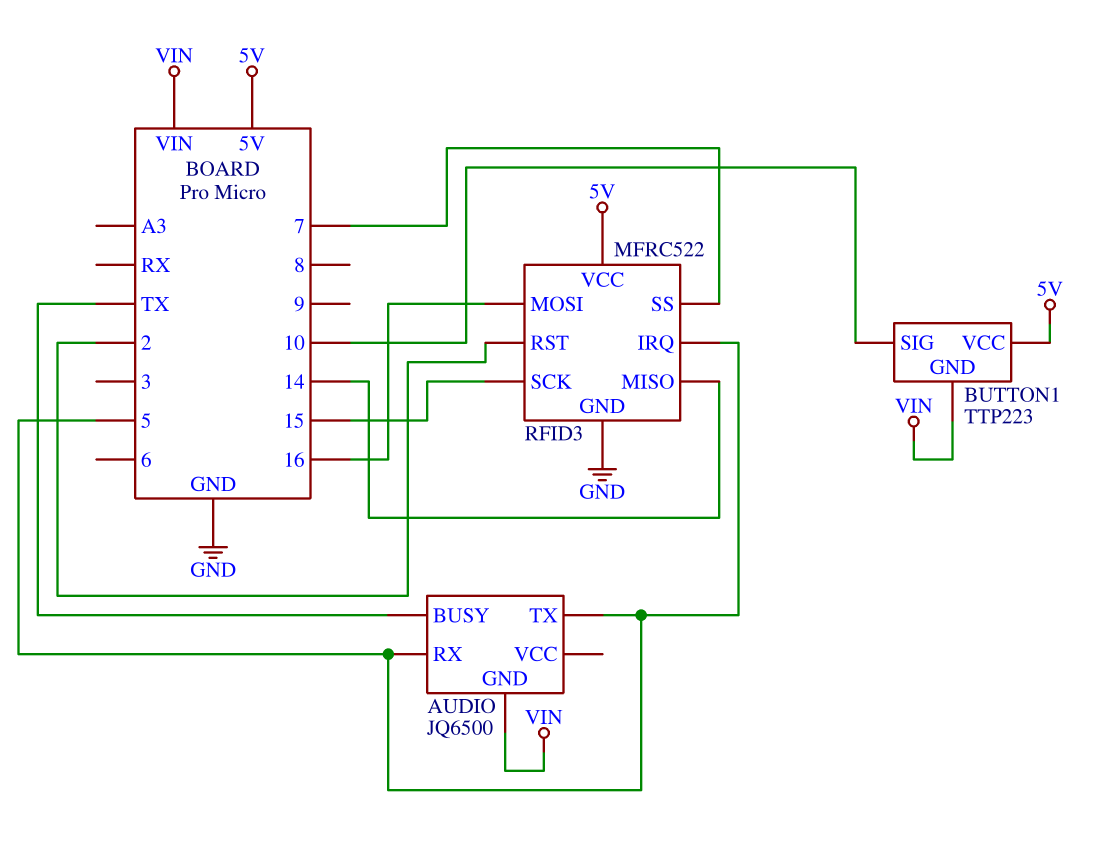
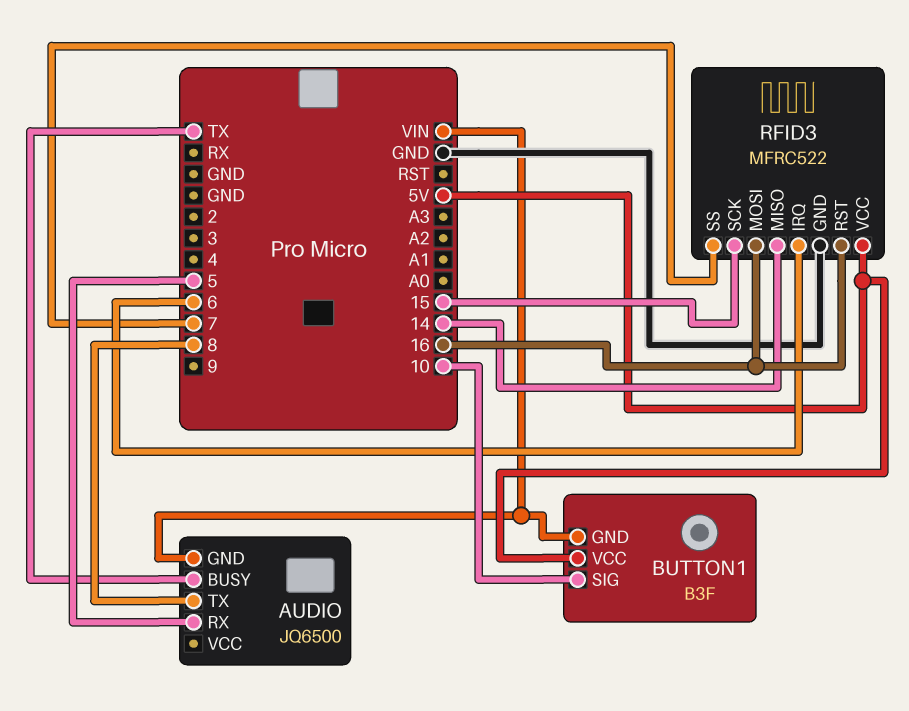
AUDIO pin TX: 5 -> 8
BUTTON1: TTP223 -> B3F
RFID3 pin IRQ: 5 -> 6
RFID3 pin RST: 2 -> 16

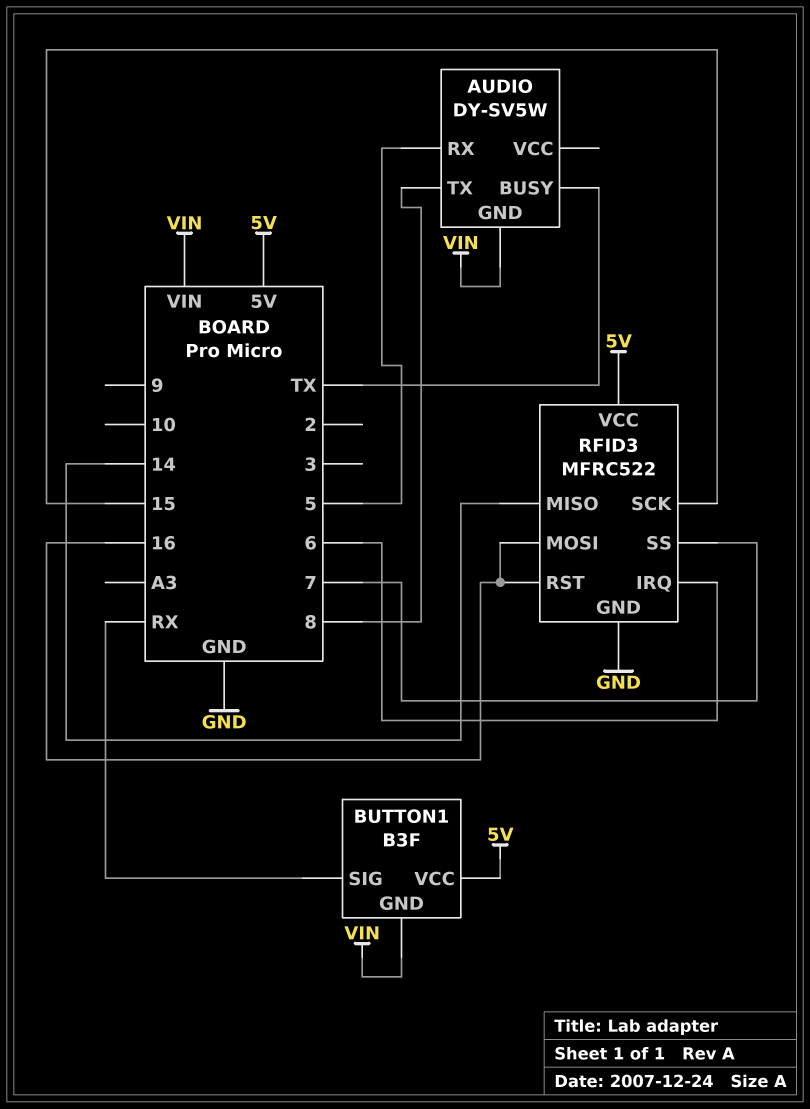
AUDIO: JQ6500 -> DY-SV5W
BUTTON1 pin SIG: 10 -> RX

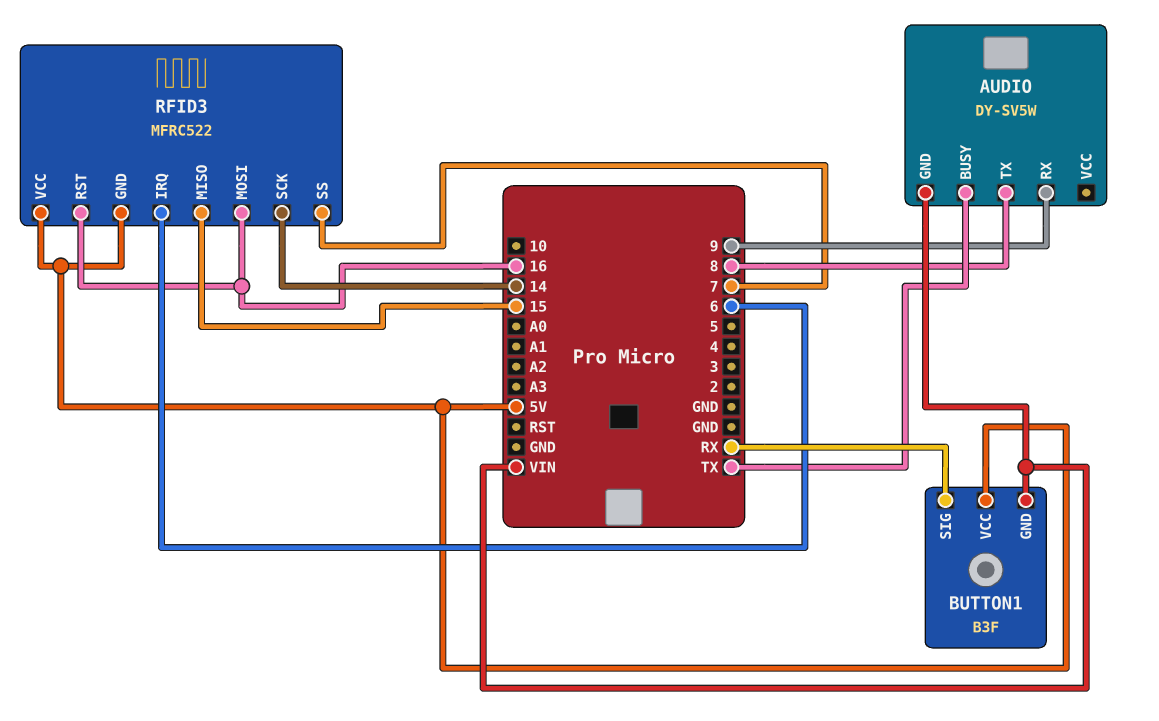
AUDIO pin RX: 5 -> 9
RFID3 pin GND: GND -> 5V
RFID3 pin MISO: 14 -> 15
RFID3 pin SCK: 15 -> 14

